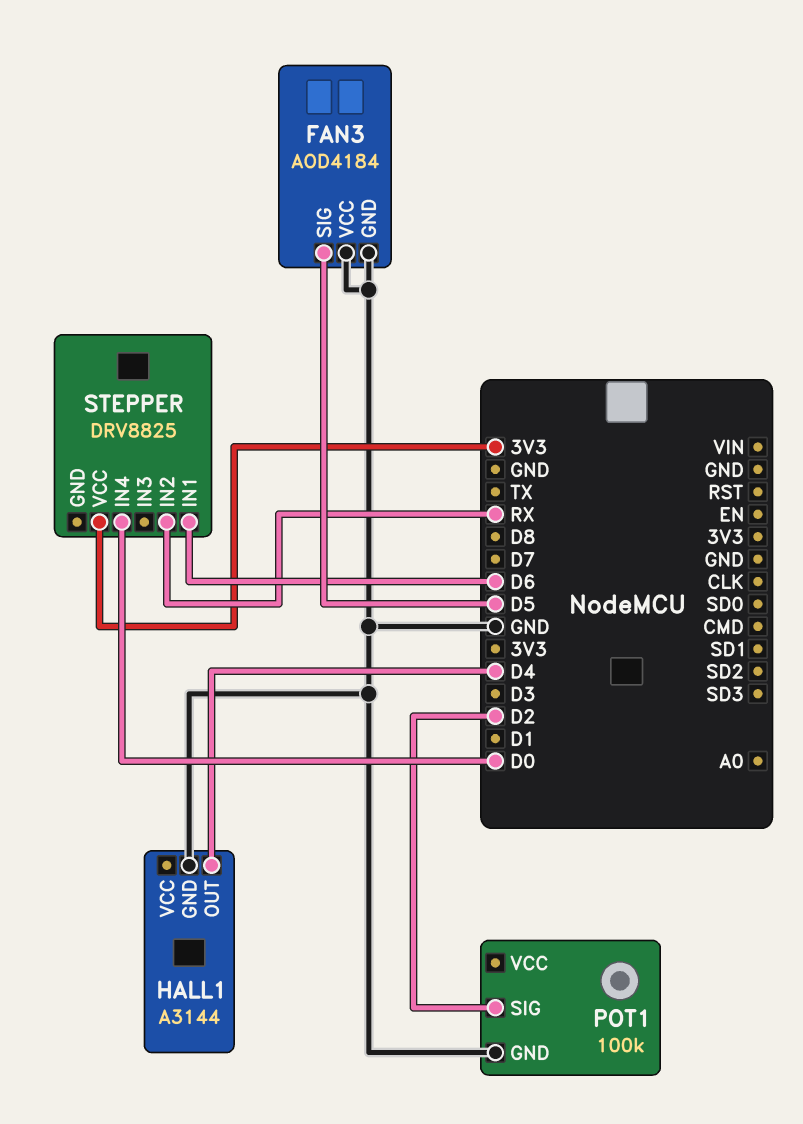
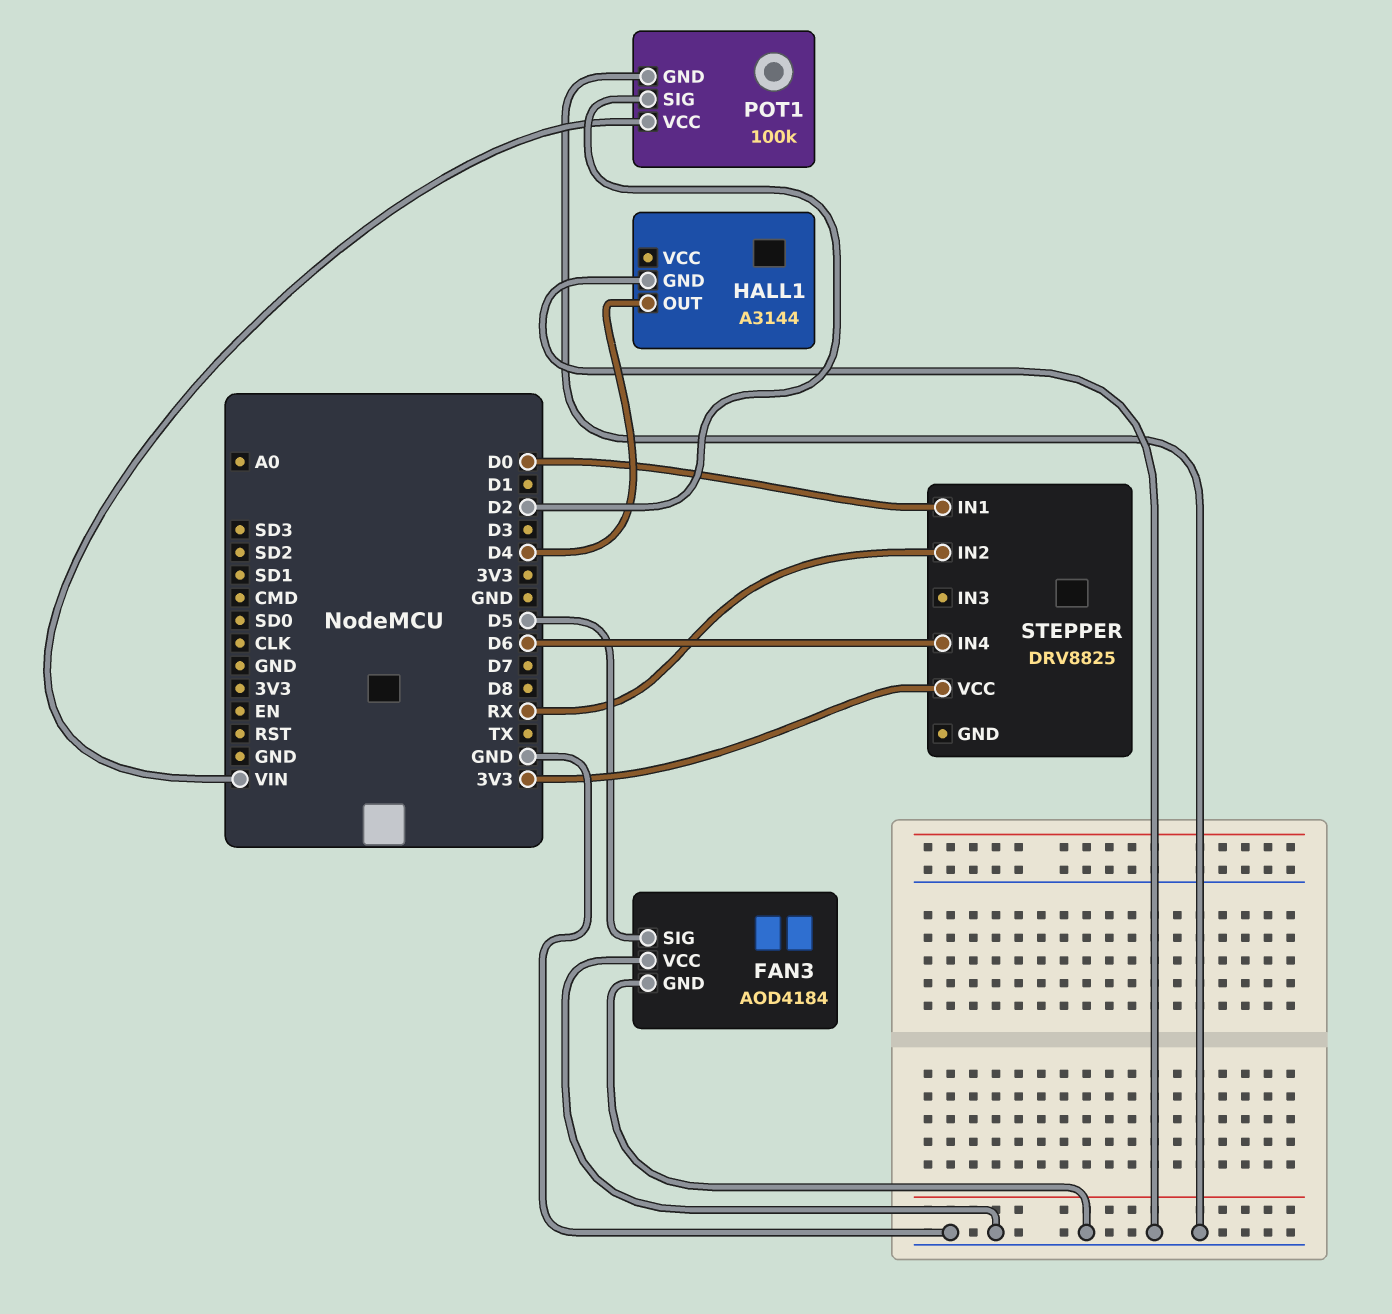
POT1 pin VCC: none -> VIN
STEPPER pin IN1: D6 -> D0
STEPPER pin IN4: D0 -> D6

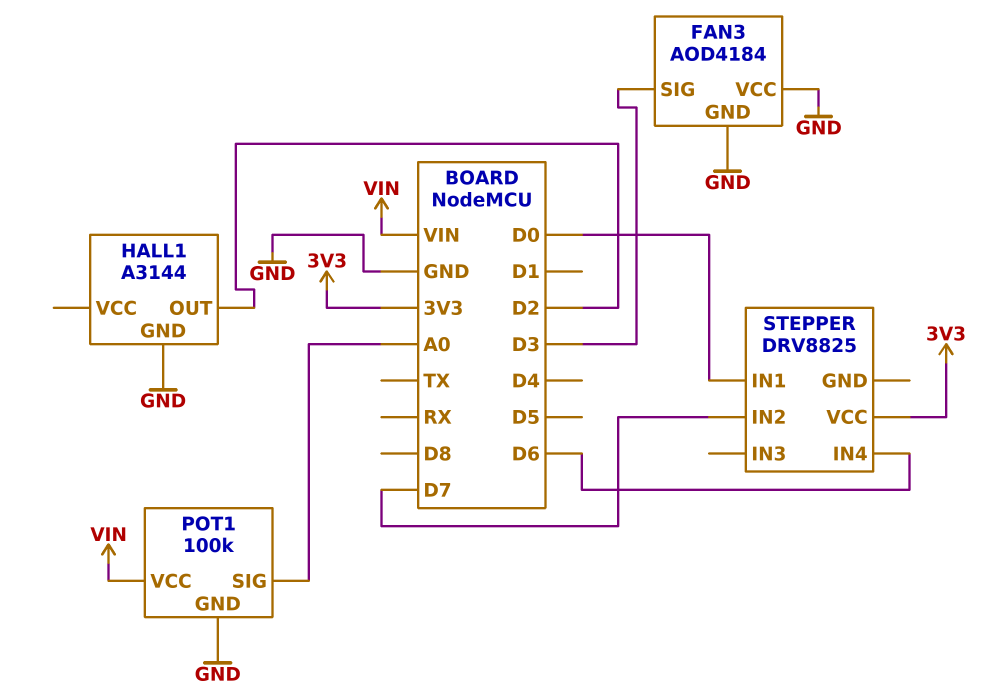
FAN3 pin SIG: D5 -> D3
HALL1 pin OUT: D4 -> D2
POT1 pin SIG: D2 -> A0
STEPPER pin IN2: RX -> D7

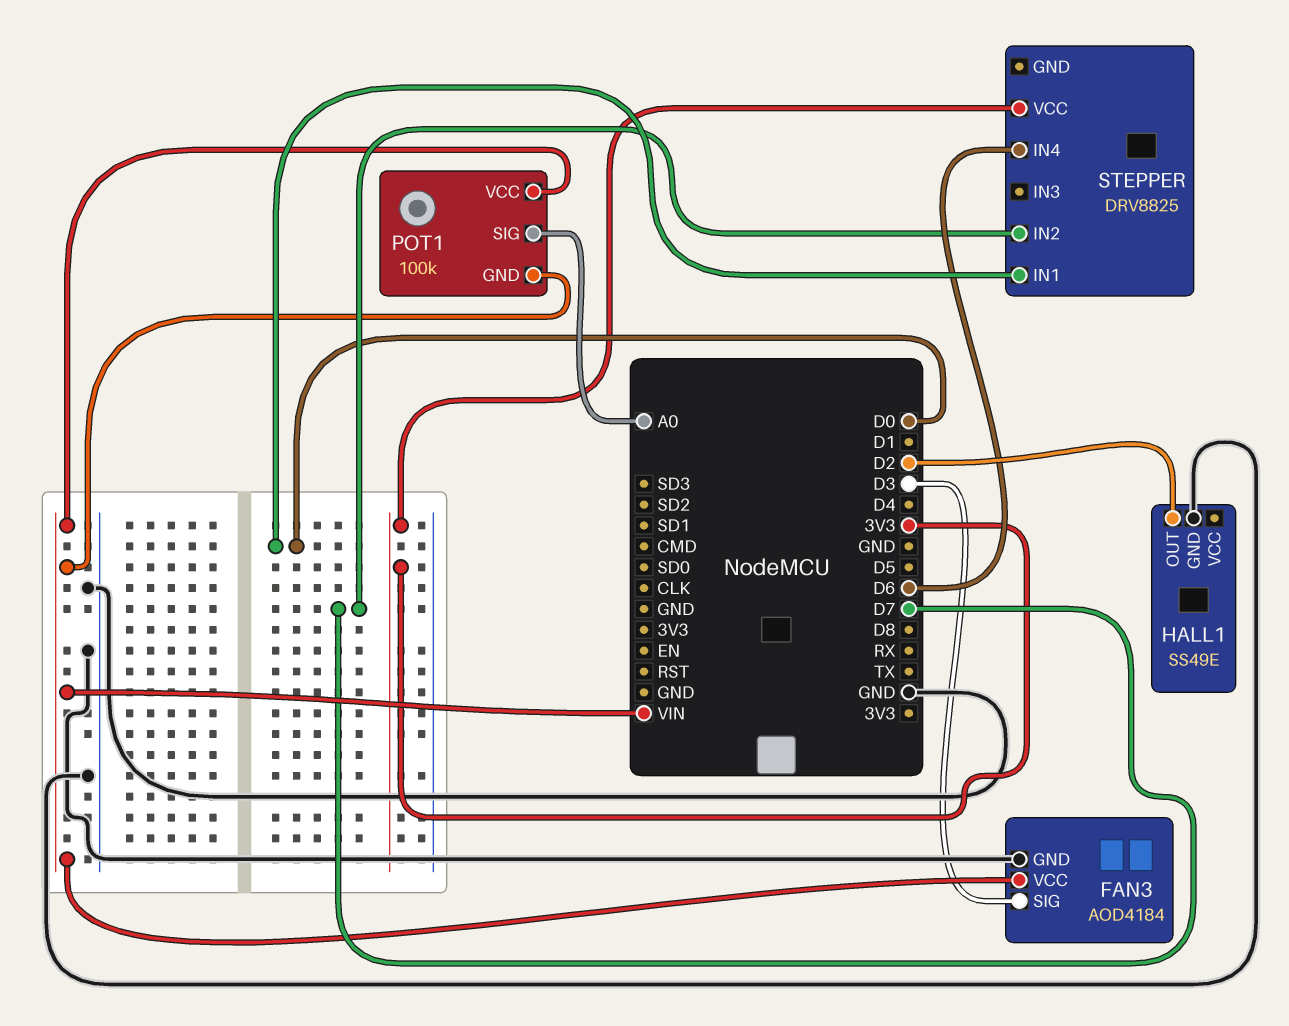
FAN3 pin VCC: GND -> VIN
HALL1: A3144 -> SS49E
POT1 pin GND: GND -> VIN

